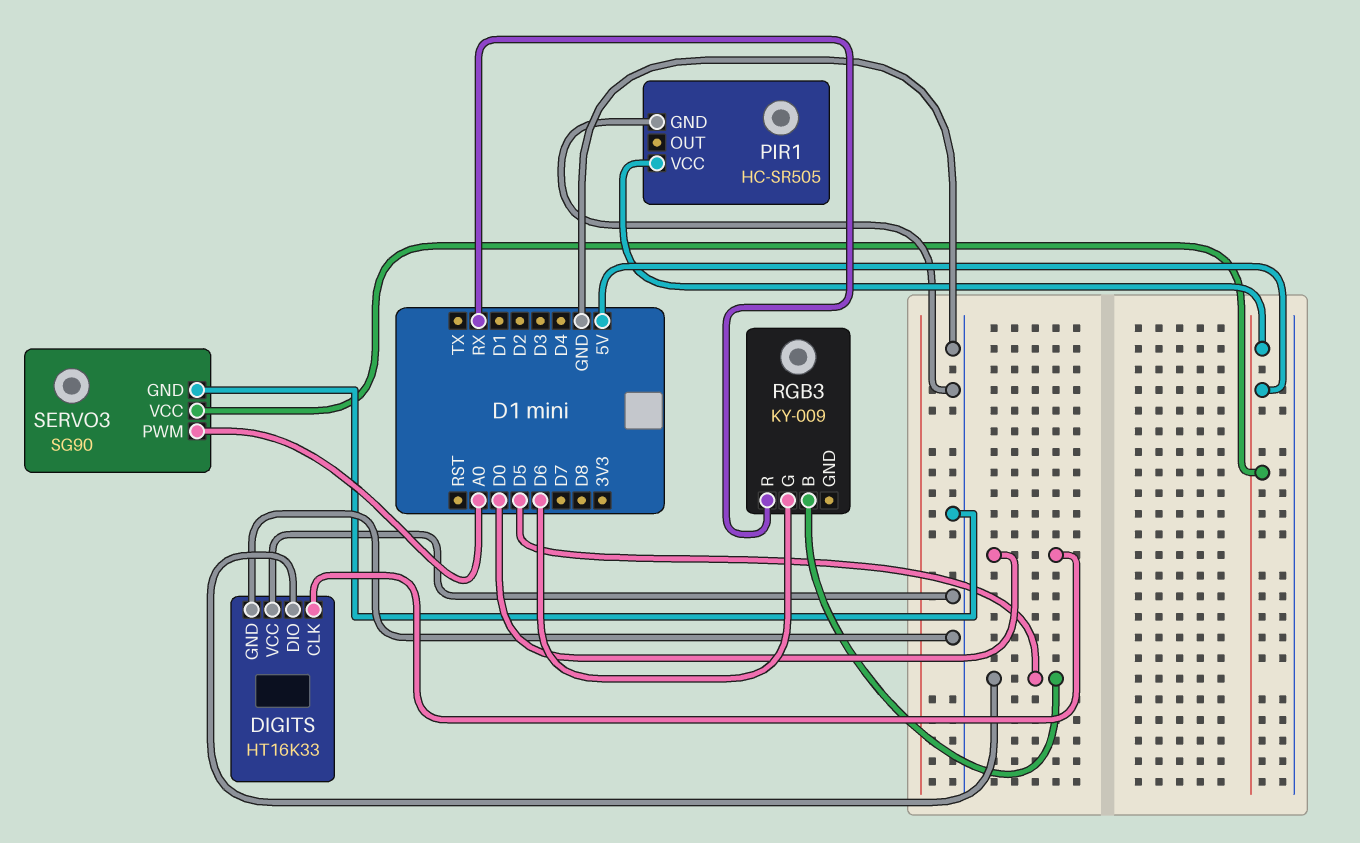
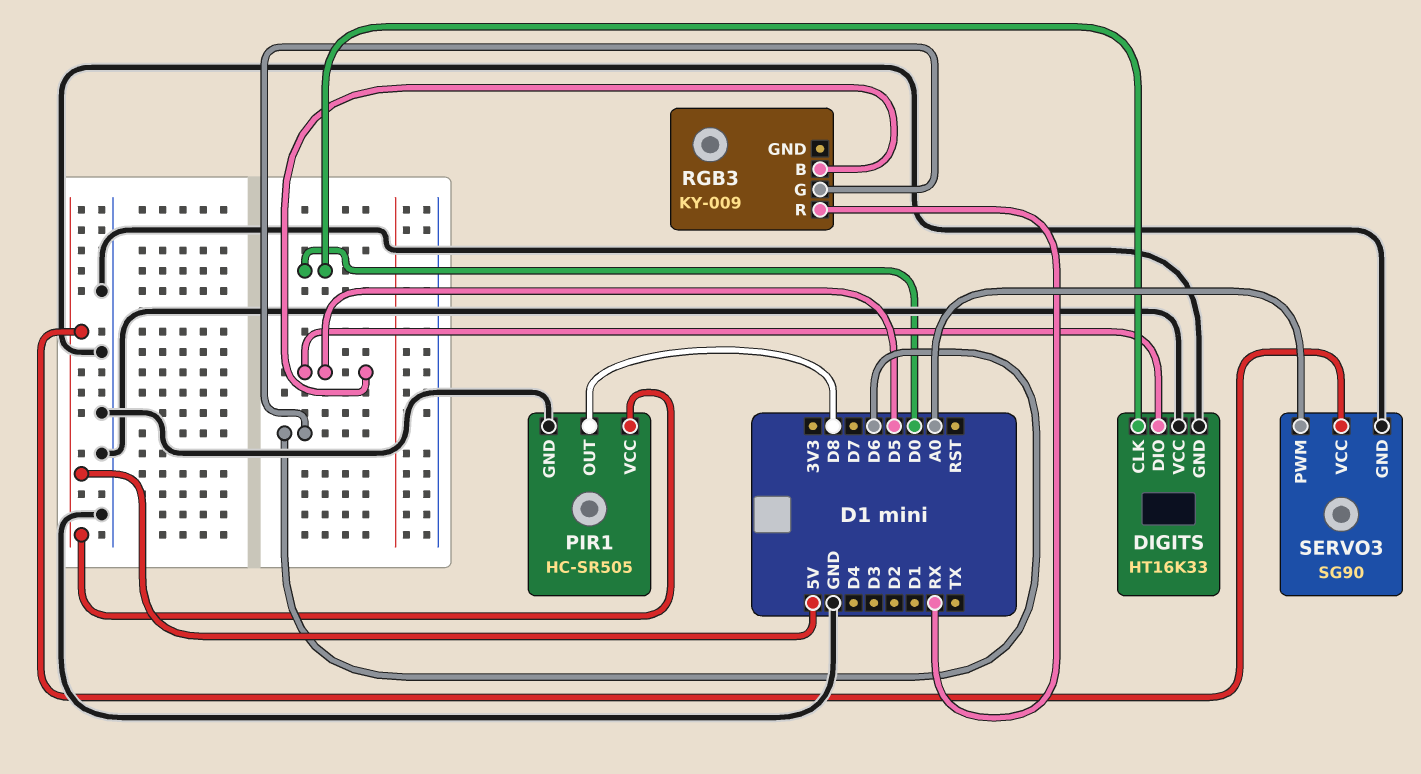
PIR1 pin OUT: none -> D8

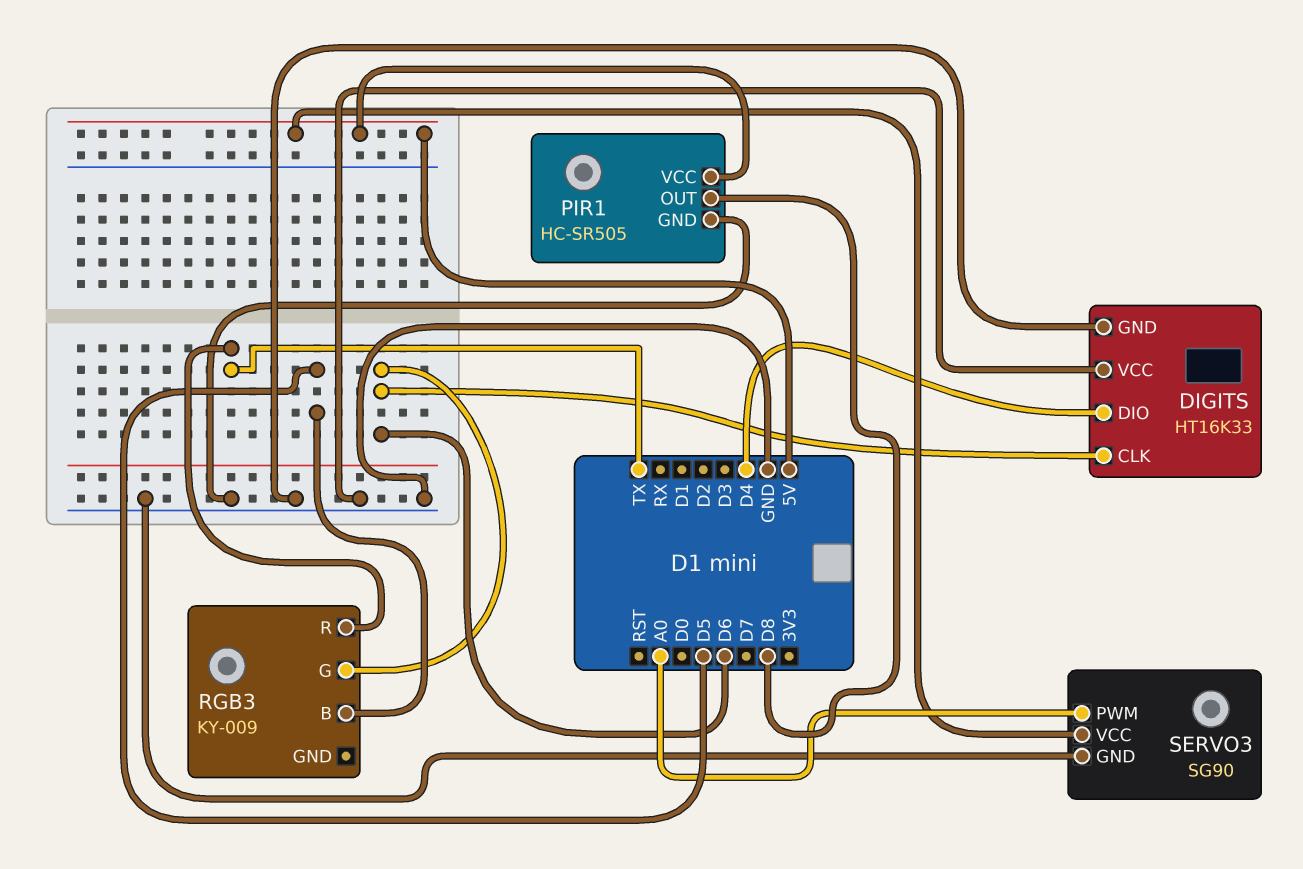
DIGITS pin CLK: D0 -> D6
DIGITS pin DIO: D5 -> D4
RGB3 pin R: RX -> TX

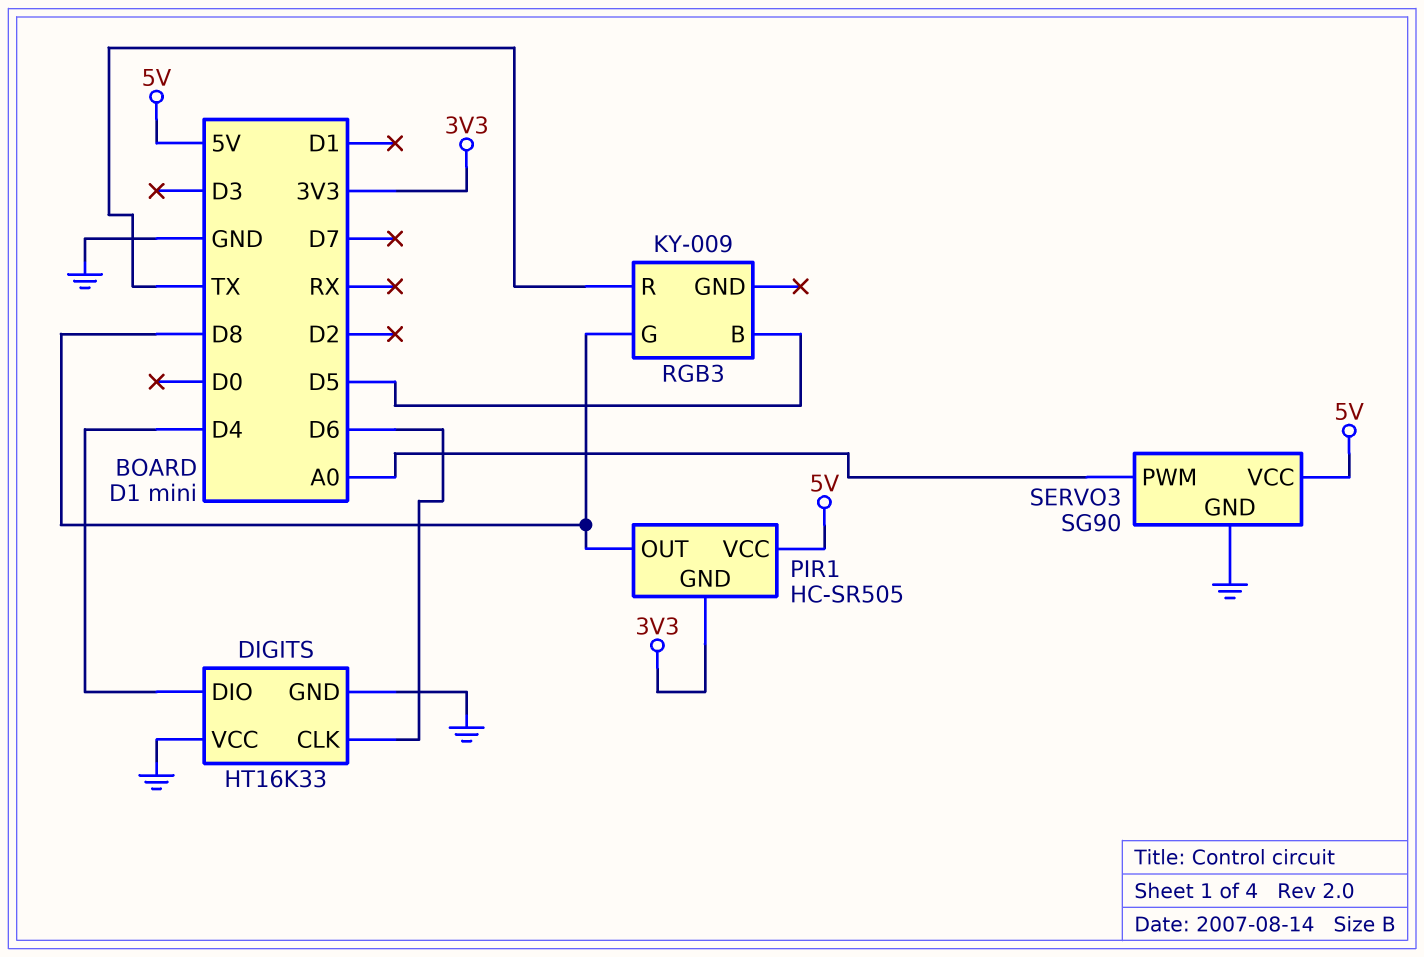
PIR1 pin GND: GND -> 3V3
RGB3 pin G: D6 -> D8

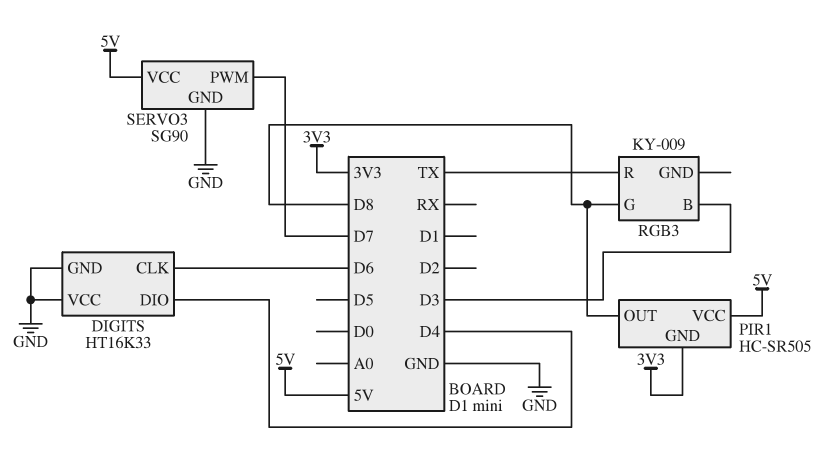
RGB3 pin B: D5 -> D3
SERVO3 pin PWM: A0 -> D7

